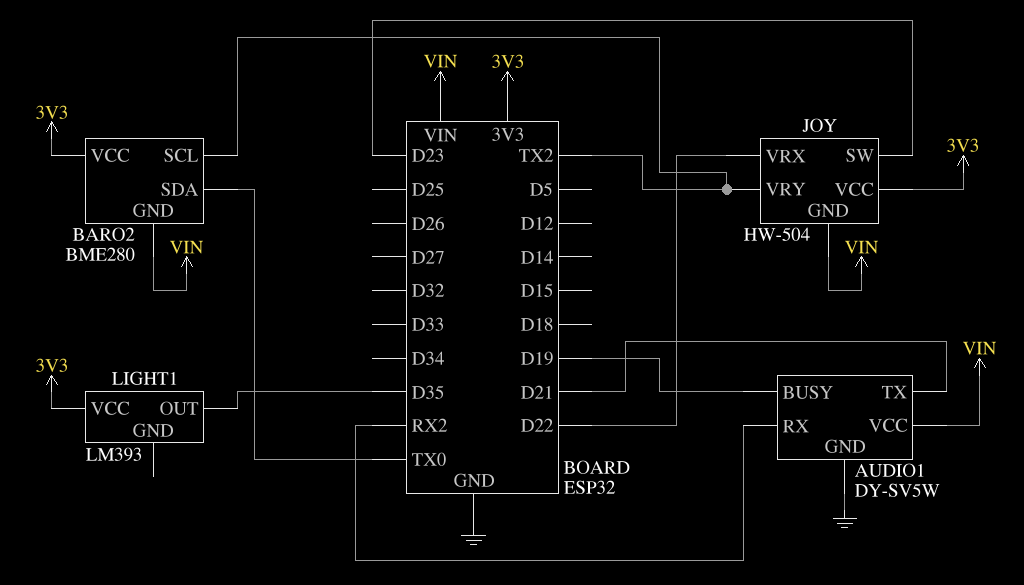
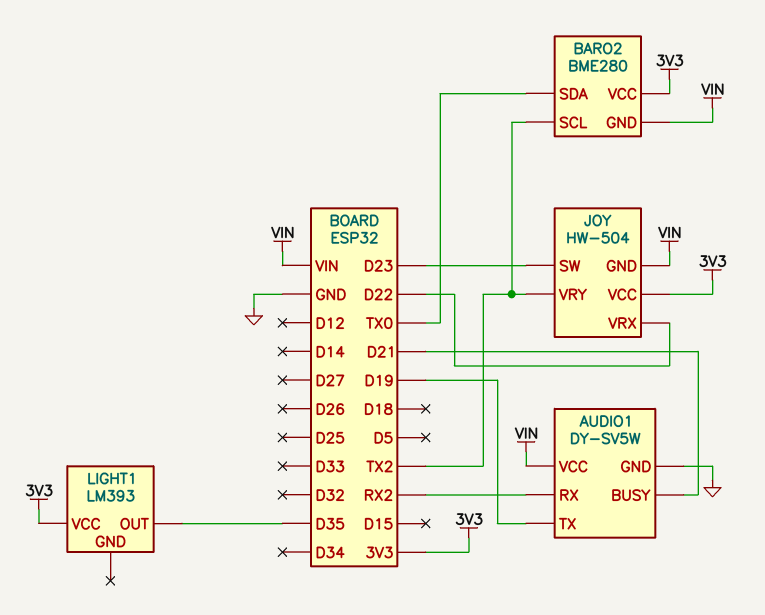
AUDIO1 pin BUSY: D19 -> D21
AUDIO1 pin TX: D21 -> D19

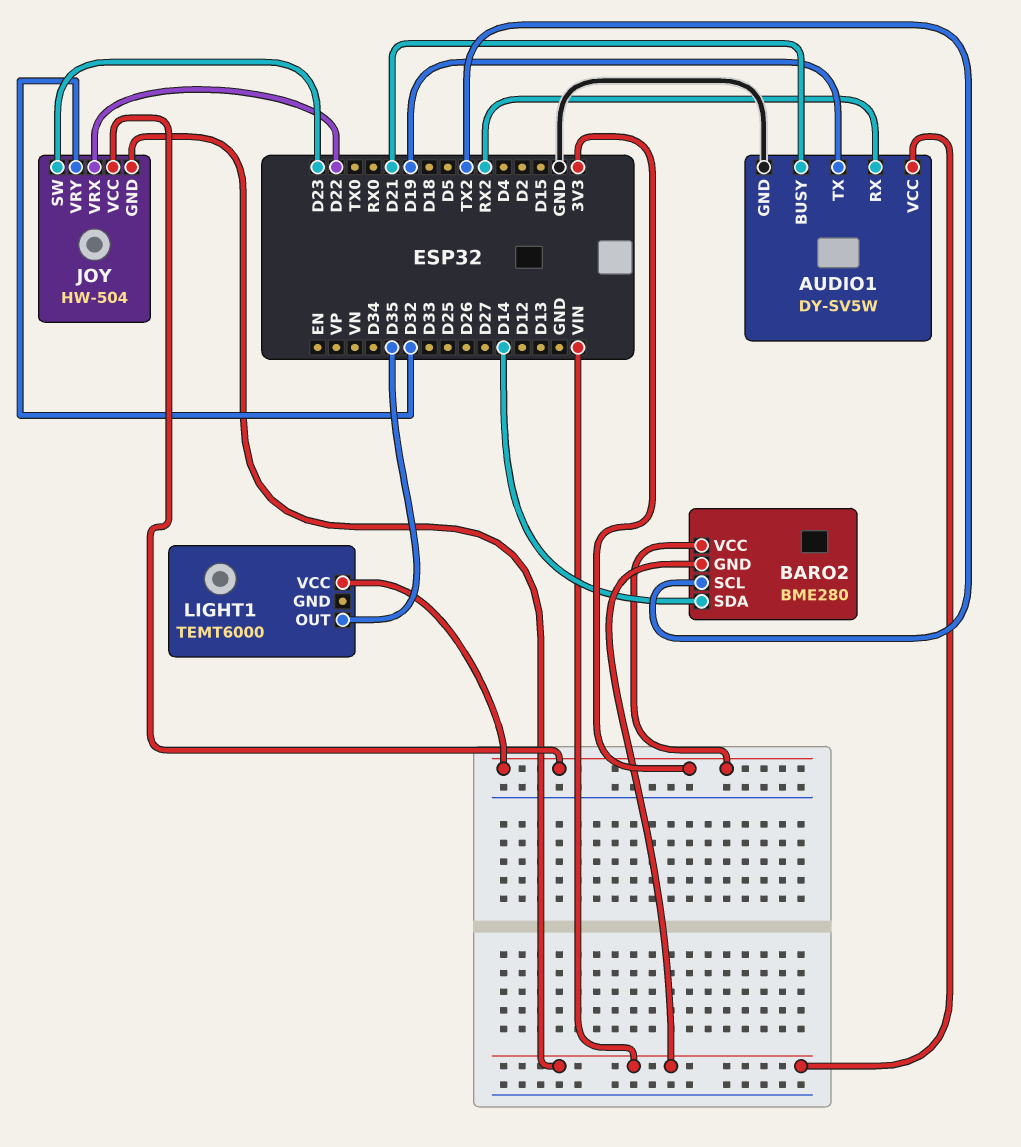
BARO2 pin SDA: TX0 -> D14
JOY pin VRY: TX2 -> D32
LIGHT1: LM393 -> TEMT6000

